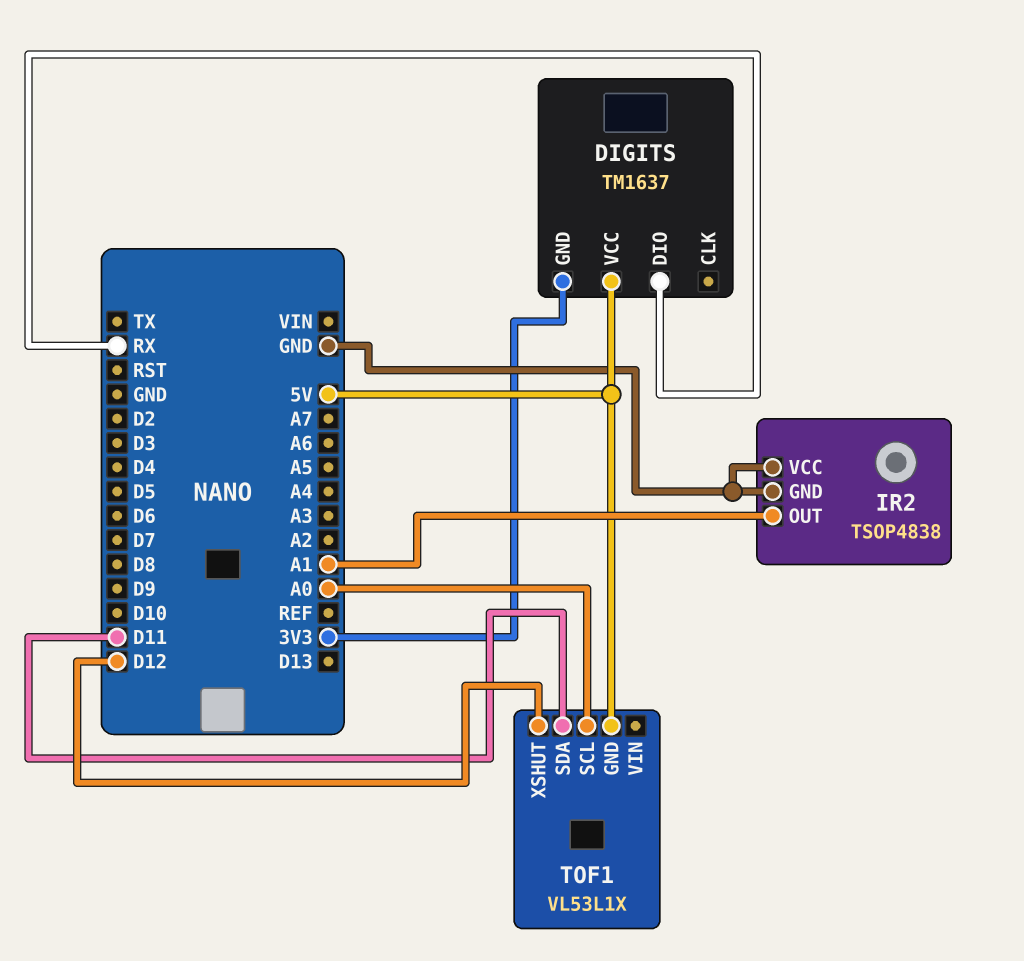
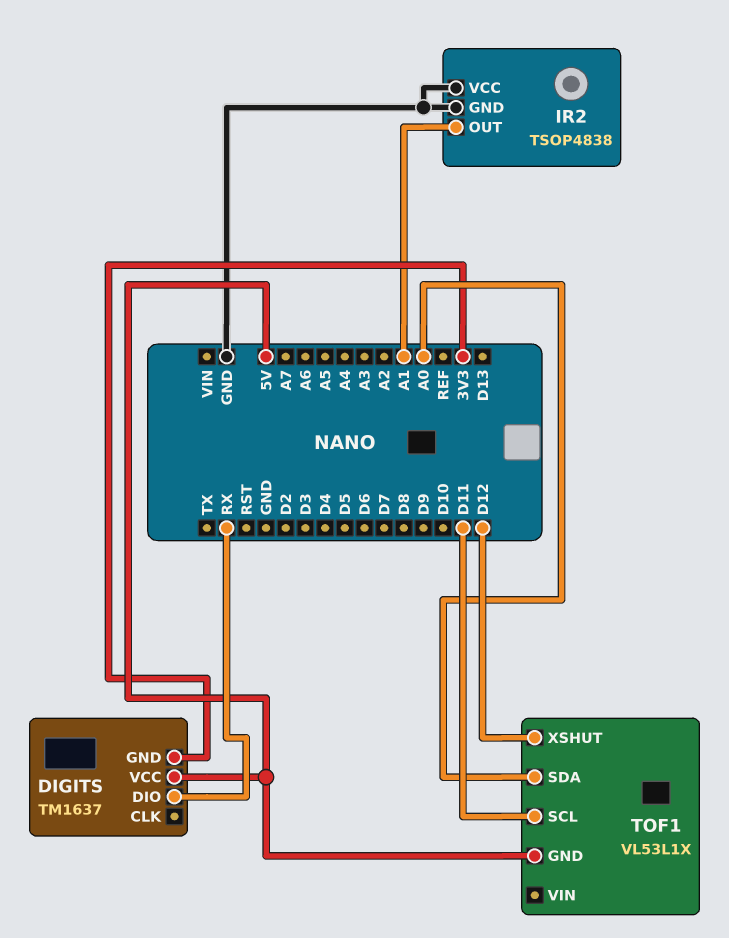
TOF1 pin SCL: A0 -> D11
TOF1 pin SDA: D11 -> A0

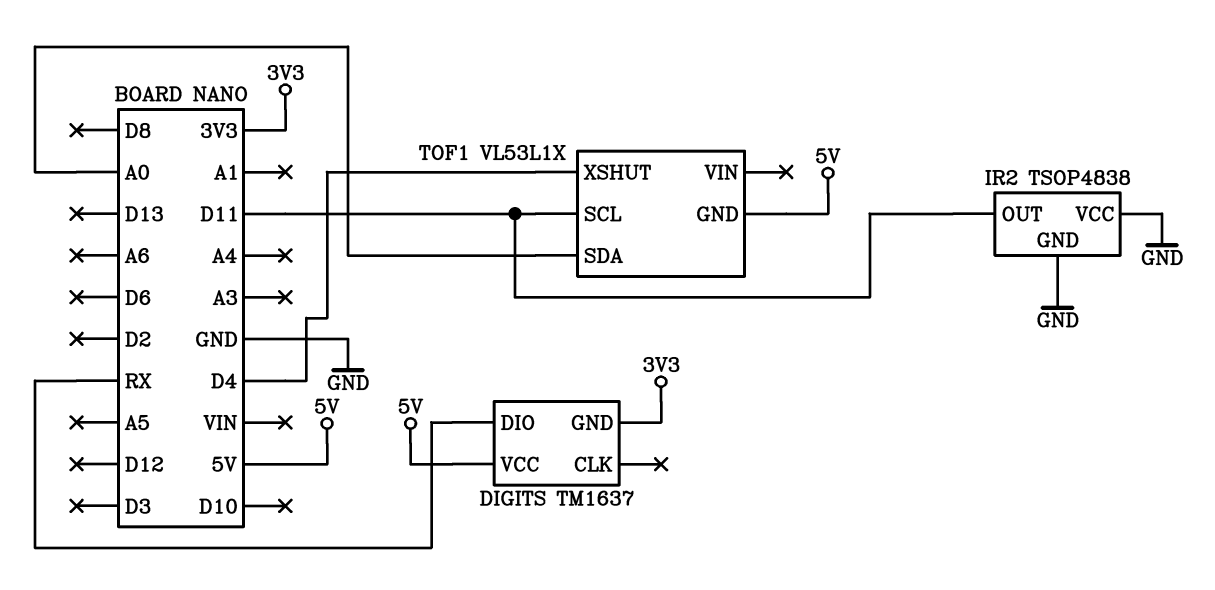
IR2 pin OUT: A1 -> D11
TOF1 pin XSHUT: D12 -> D4

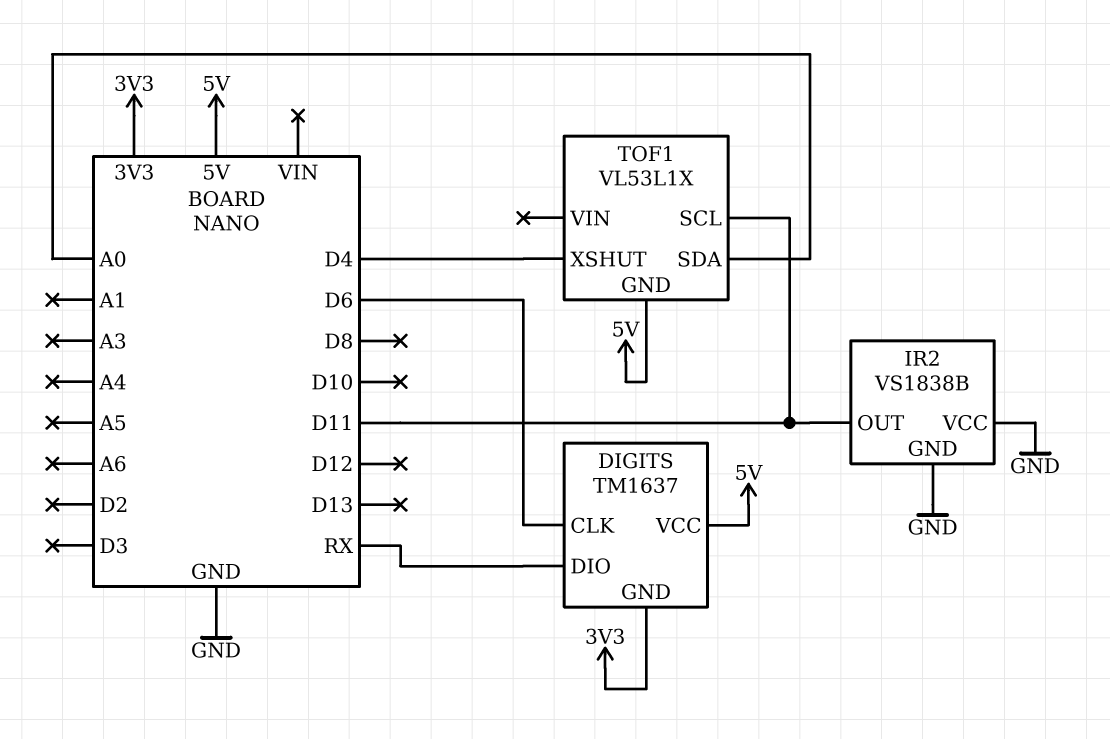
DIGITS pin CLK: none -> D6
IR2: TSOP4838 -> VS1838B

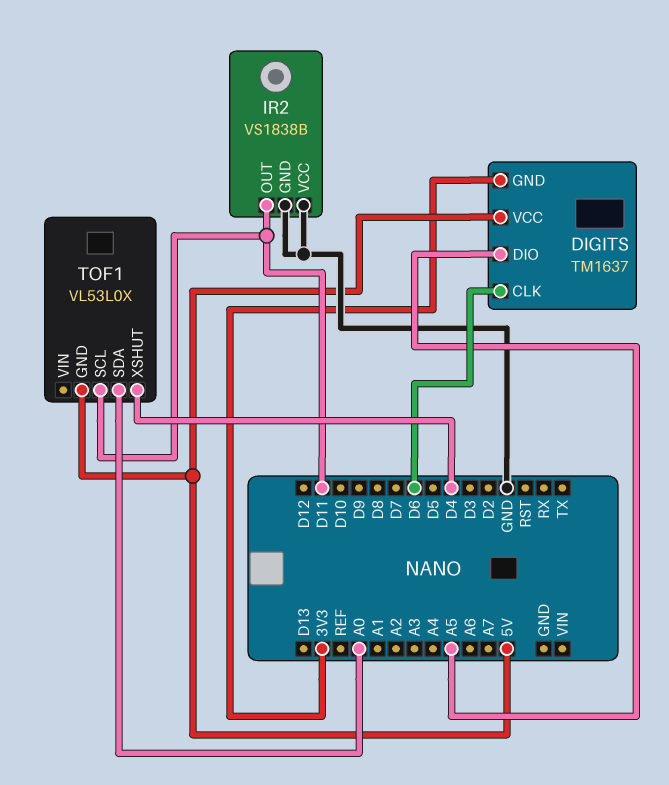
DIGITS pin DIO: RX -> A5
TOF1: VL53L1X -> VL53L0X

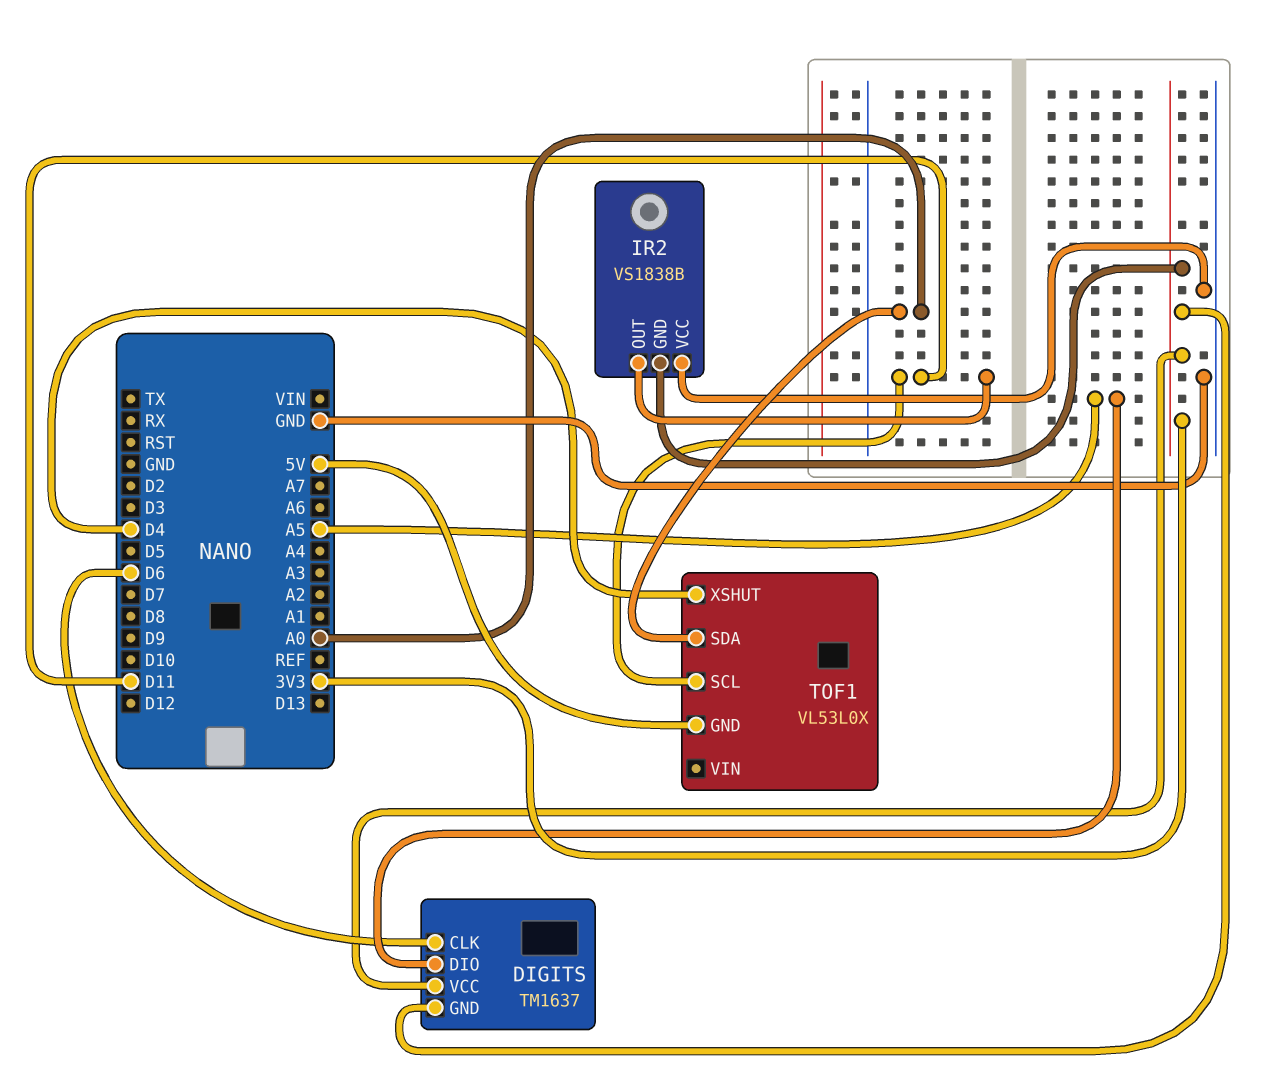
DIGITS pin VCC: 5V -> 3V3
IR2 pin GND: GND -> 3V3

